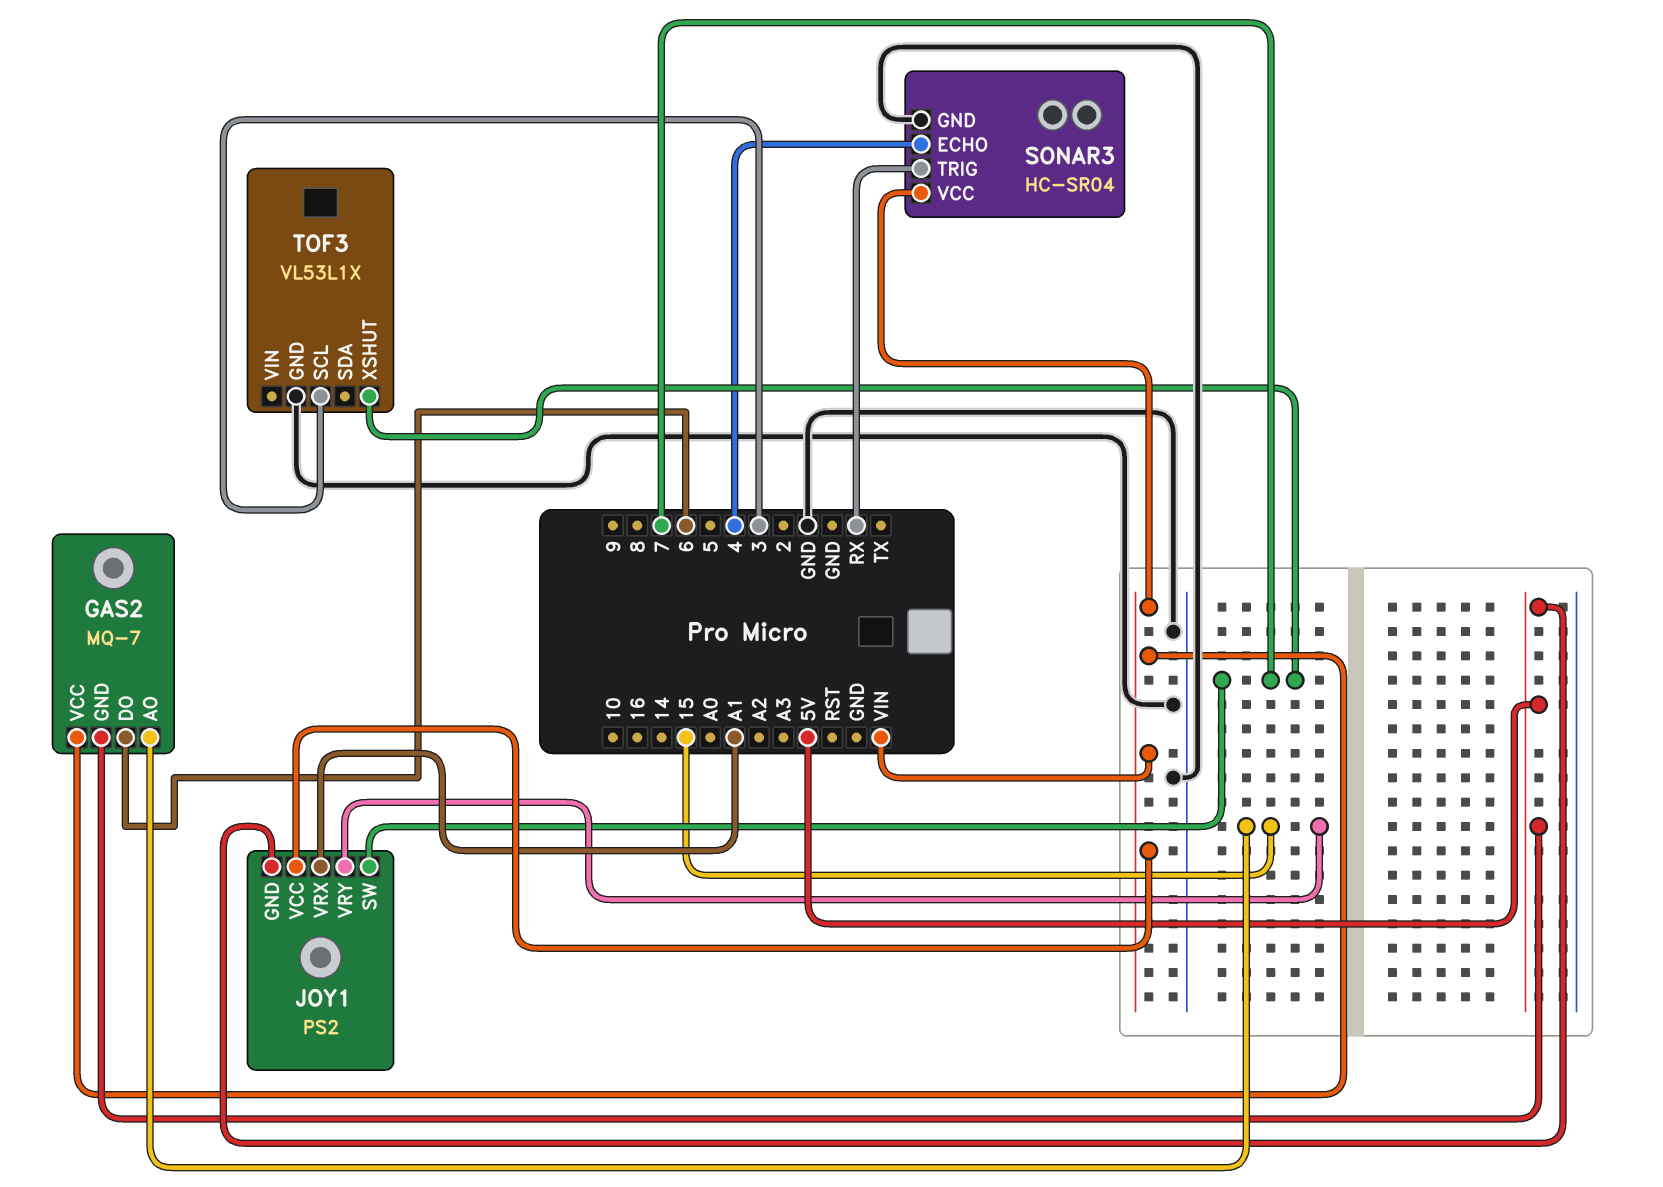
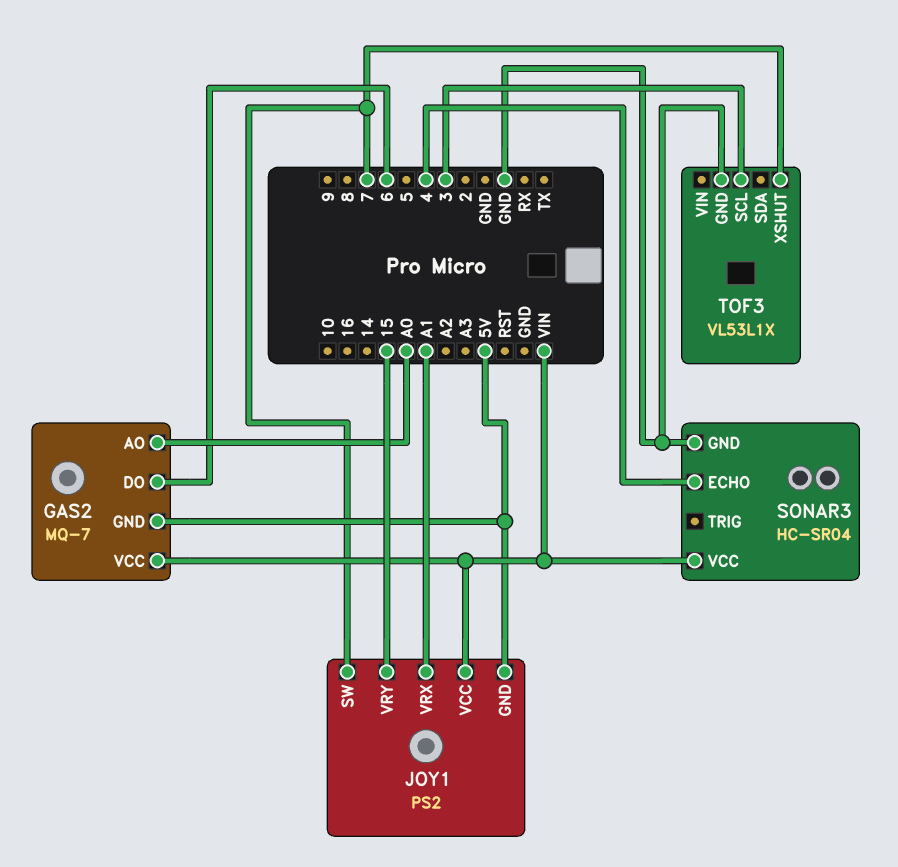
GAS2 pin AO: 15 -> A0
SONAR3 pin TRIG: RX -> none

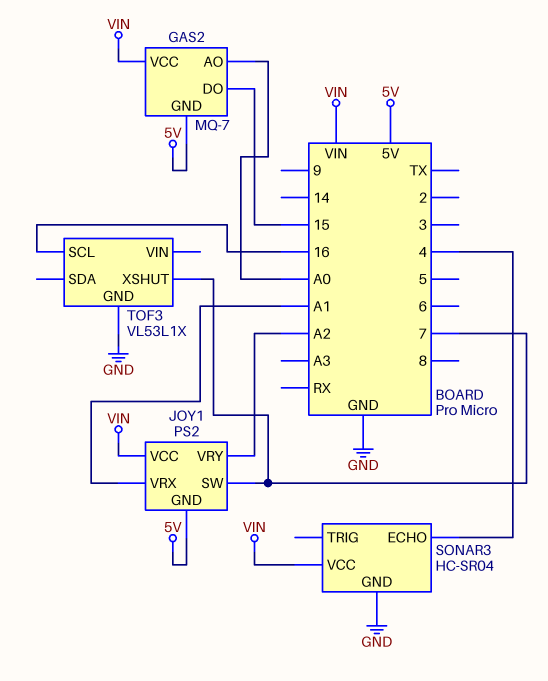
GAS2 pin DO: 6 -> 15
JOY1 pin VRY: 15 -> A2
TOF3 pin SCL: 3 -> 16

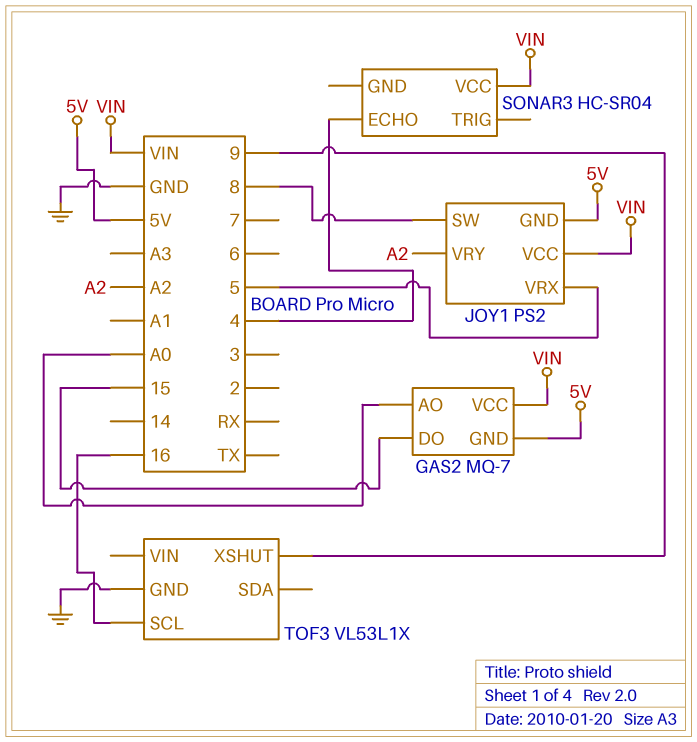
JOY1 pin SW: 7 -> 8
JOY1 pin VRX: A1 -> 5
SONAR3 pin GND: GND -> none
TOF3 pin XSHUT: 7 -> 9

